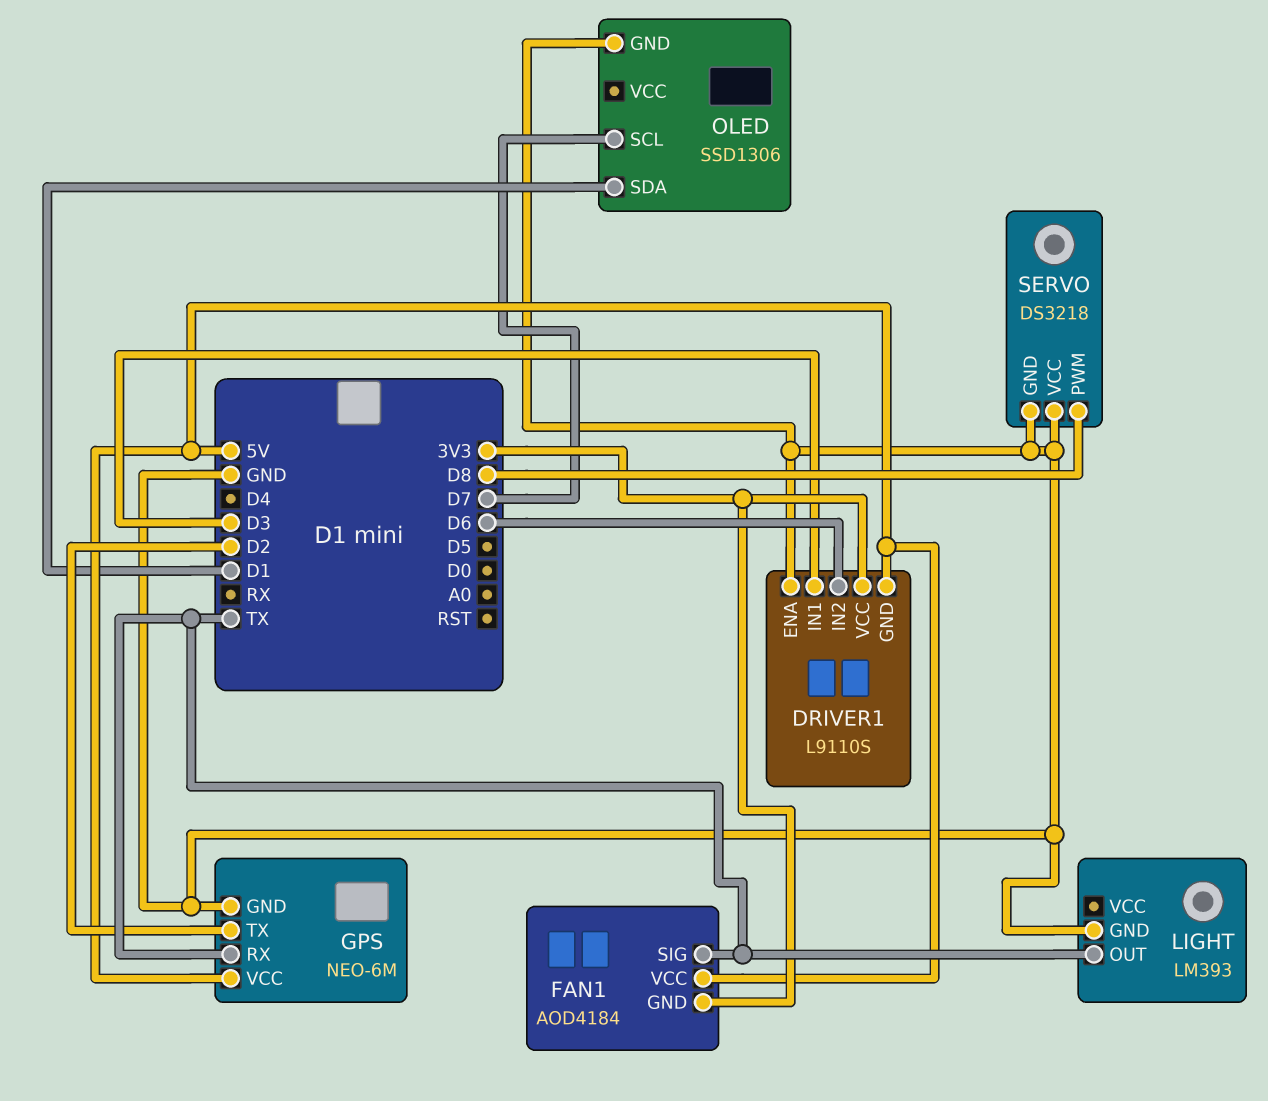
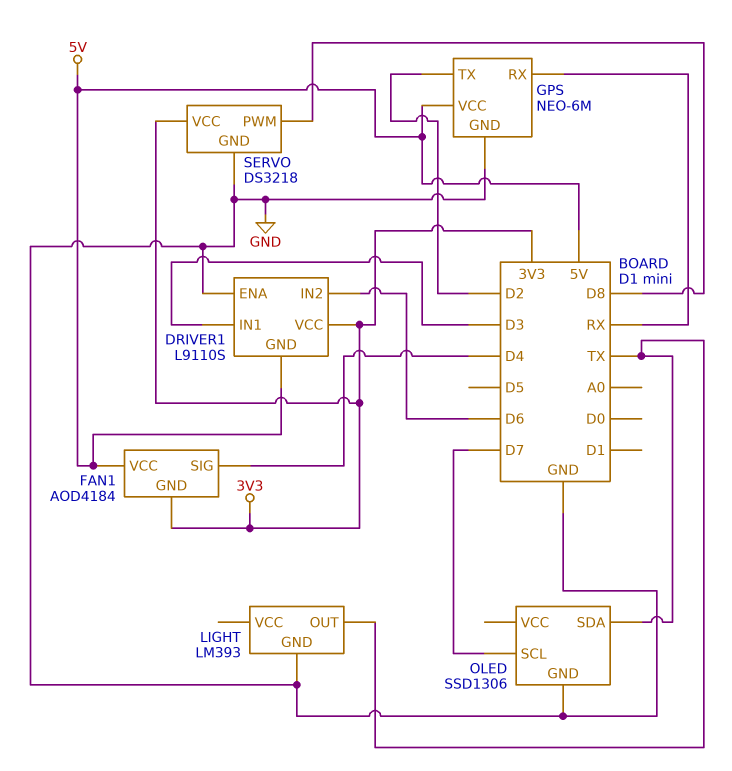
FAN1 pin SIG: TX -> D4
GPS pin RX: TX -> RX
OLED pin SDA: D1 -> TX
SERVO pin VCC: GND -> 3V3

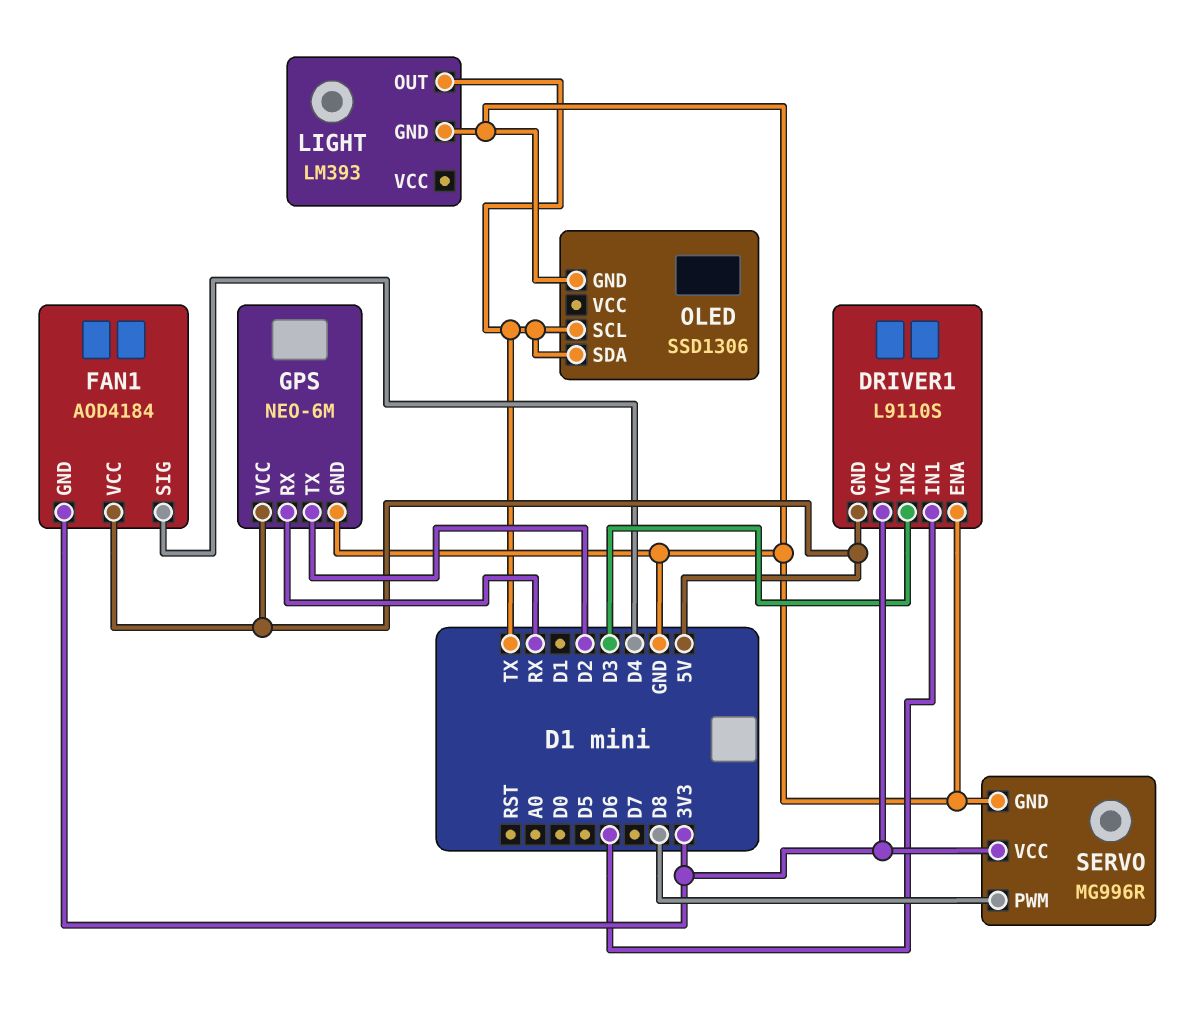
DRIVER1 pin IN1: D3 -> D6
DRIVER1 pin IN2: D6 -> D3
OLED pin SCL: D7 -> TX
SERVO: DS3218 -> MG996R

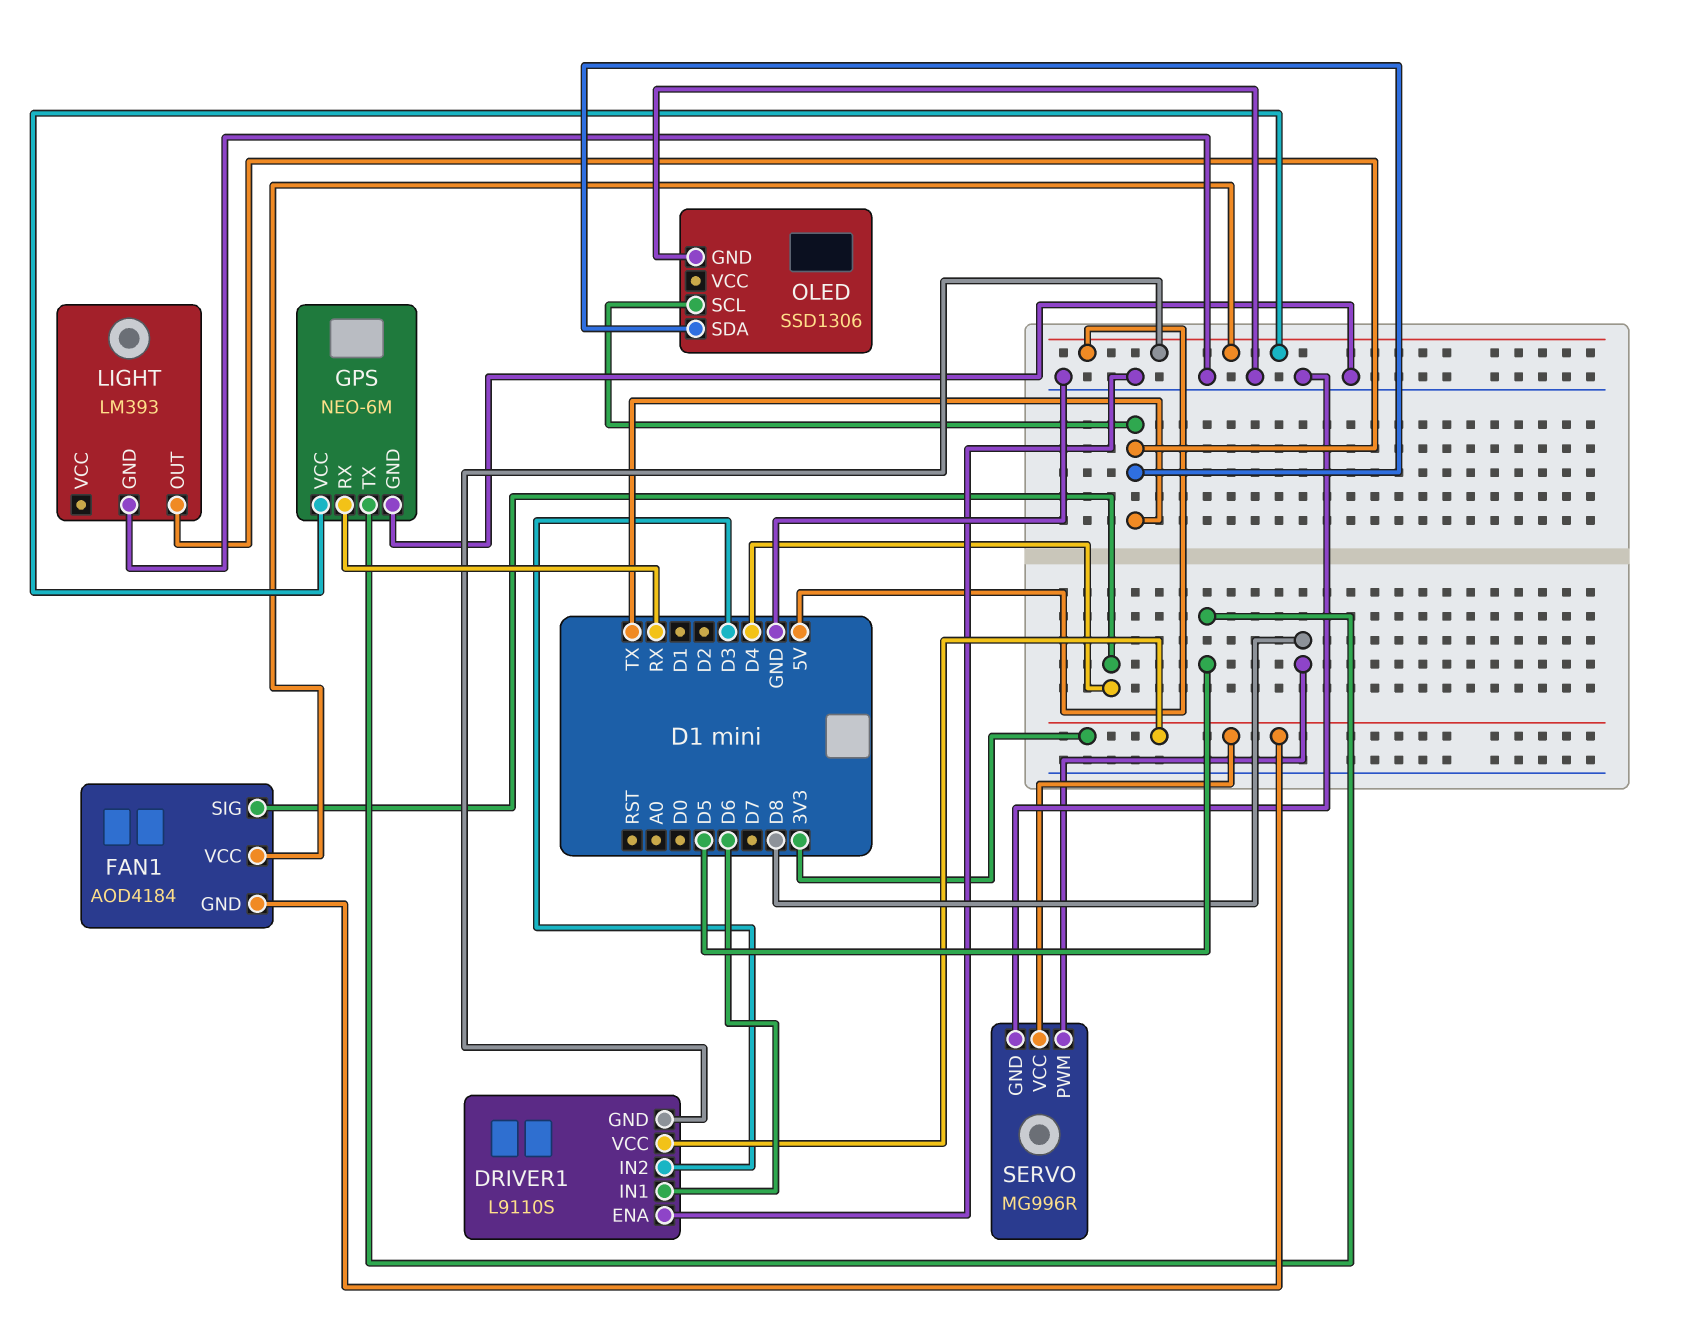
GPS pin TX: D2 -> D5

